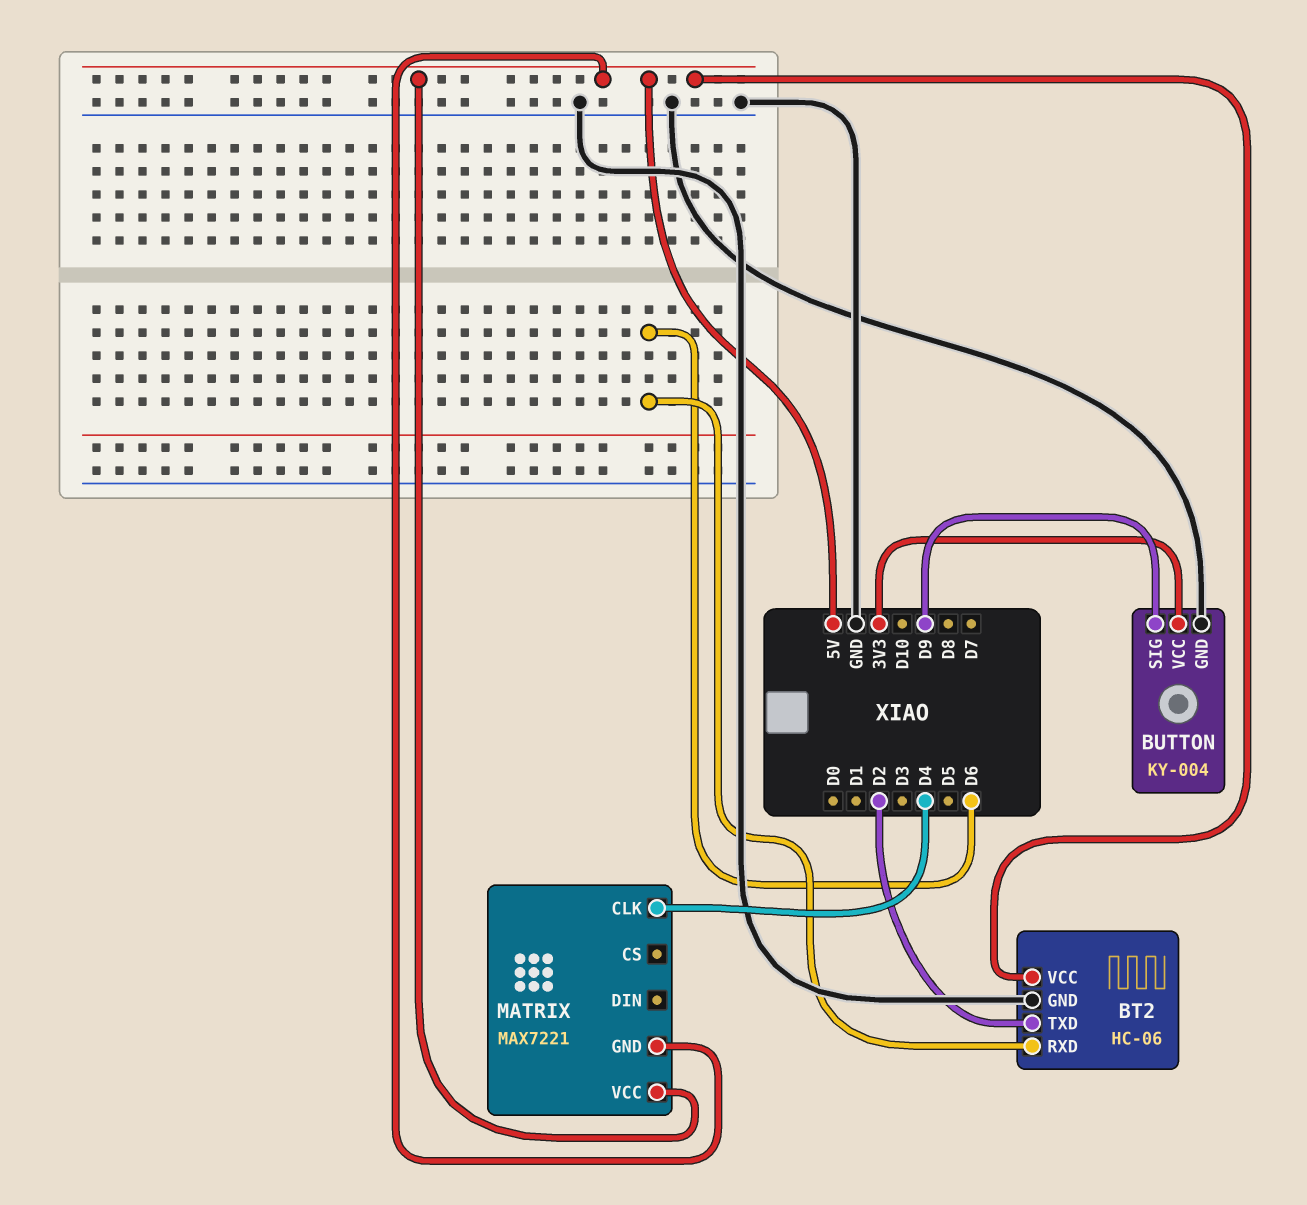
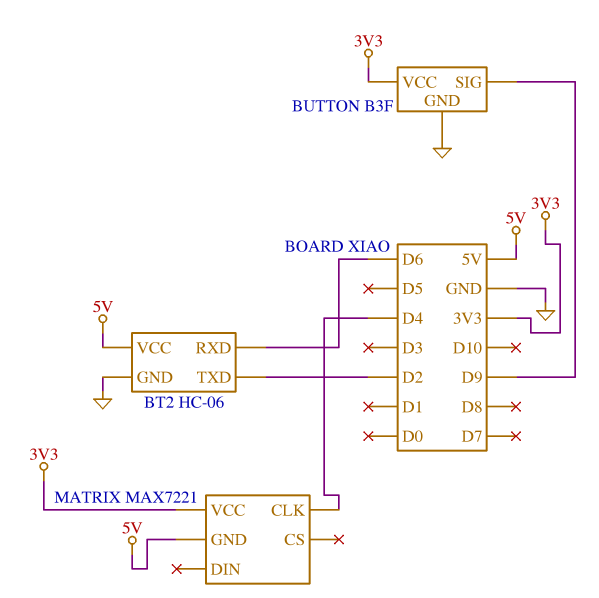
BUTTON: KY-004 -> B3F
MATRIX pin VCC: 5V -> 3V3

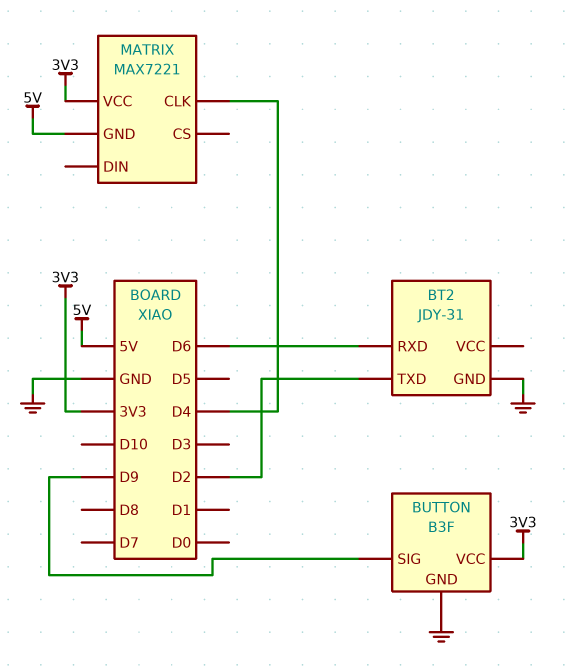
BT2: HC-06 -> JDY-31
BT2 pin VCC: 5V -> none

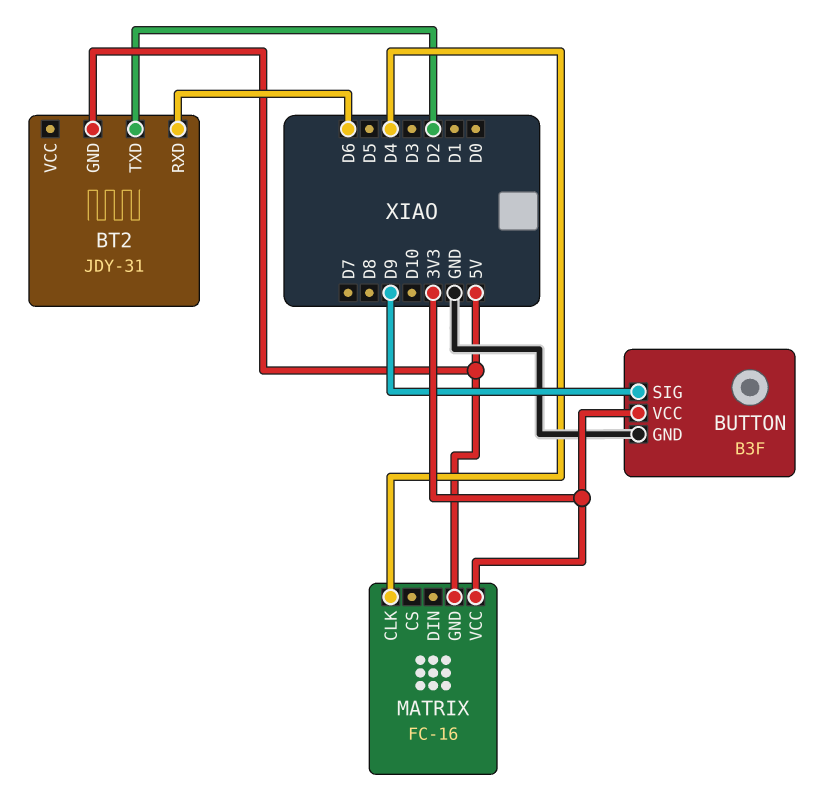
BT2 pin GND: GND -> 5V
MATRIX: MAX7221 -> FC-16

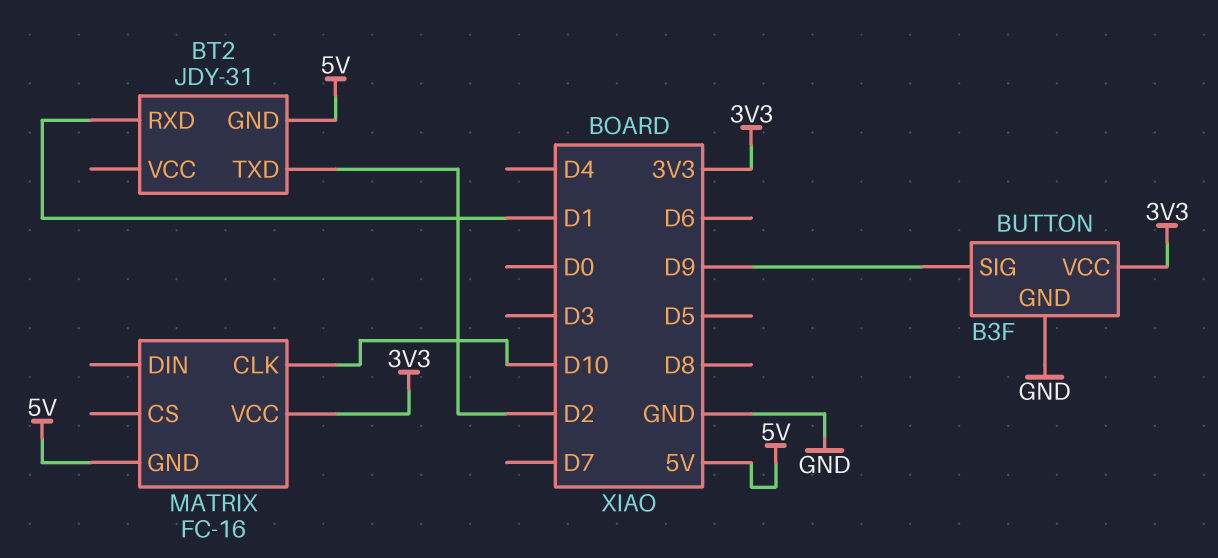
BT2 pin RXD: D6 -> D1
MATRIX pin CLK: D4 -> D10

